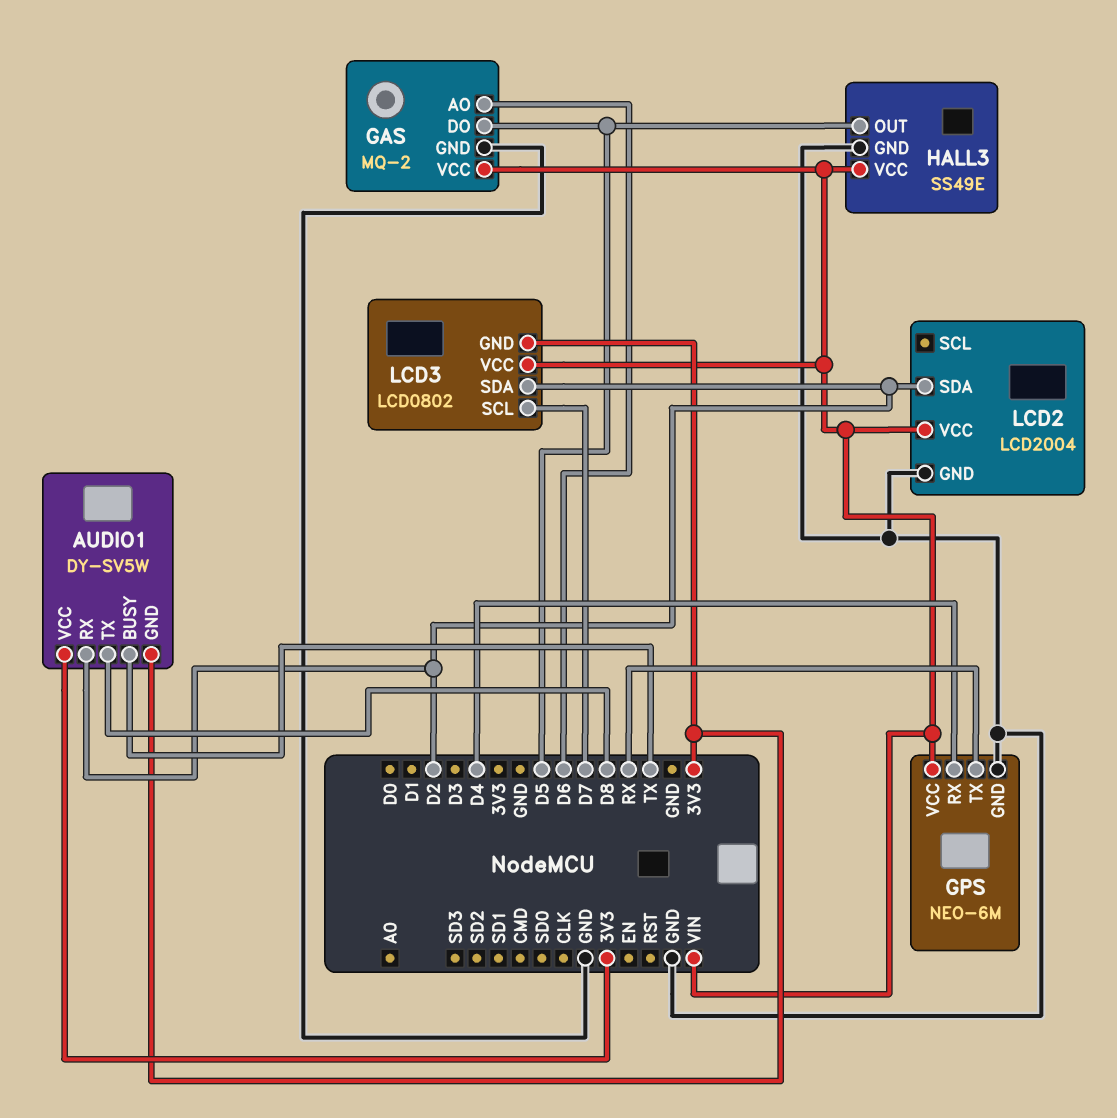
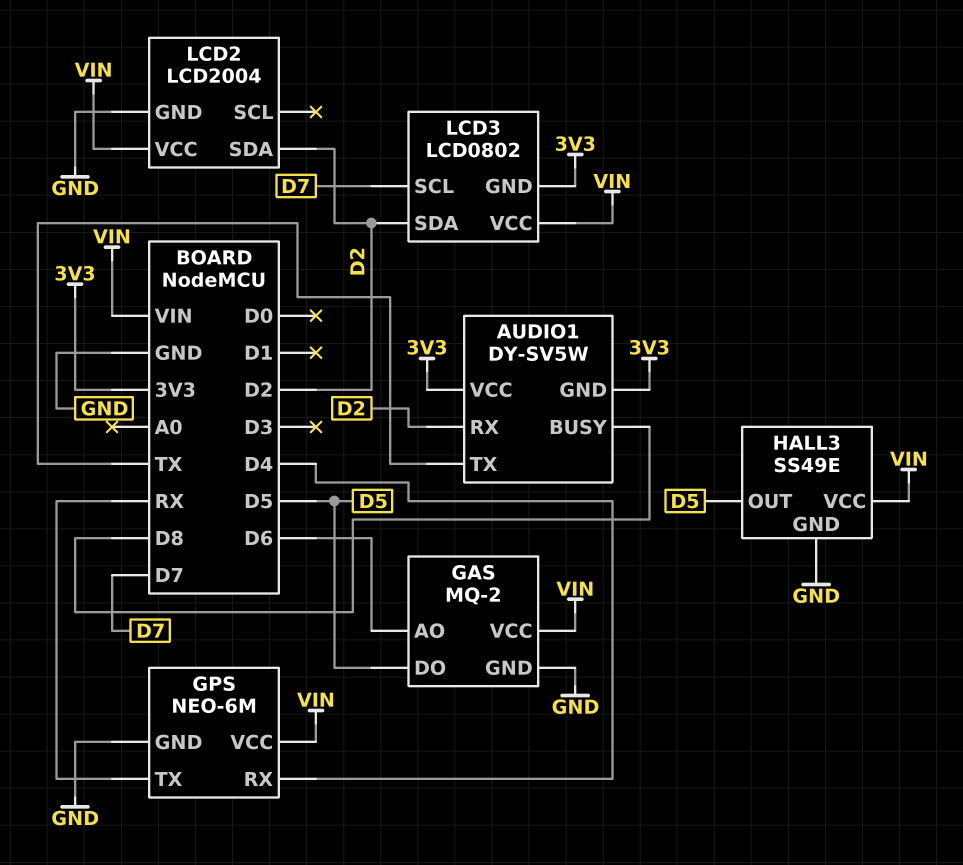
AUDIO1 pin BUSY: TX -> D8
AUDIO1 pin TX: D8 -> TX

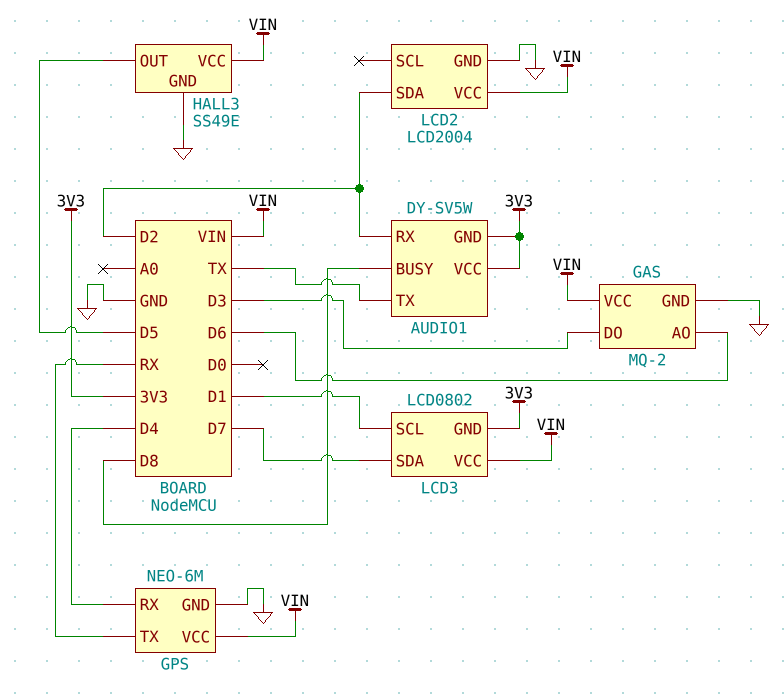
GAS pin DO: D5 -> D3
LCD3 pin SCL: D7 -> D1
LCD3 pin SDA: D2 -> D7

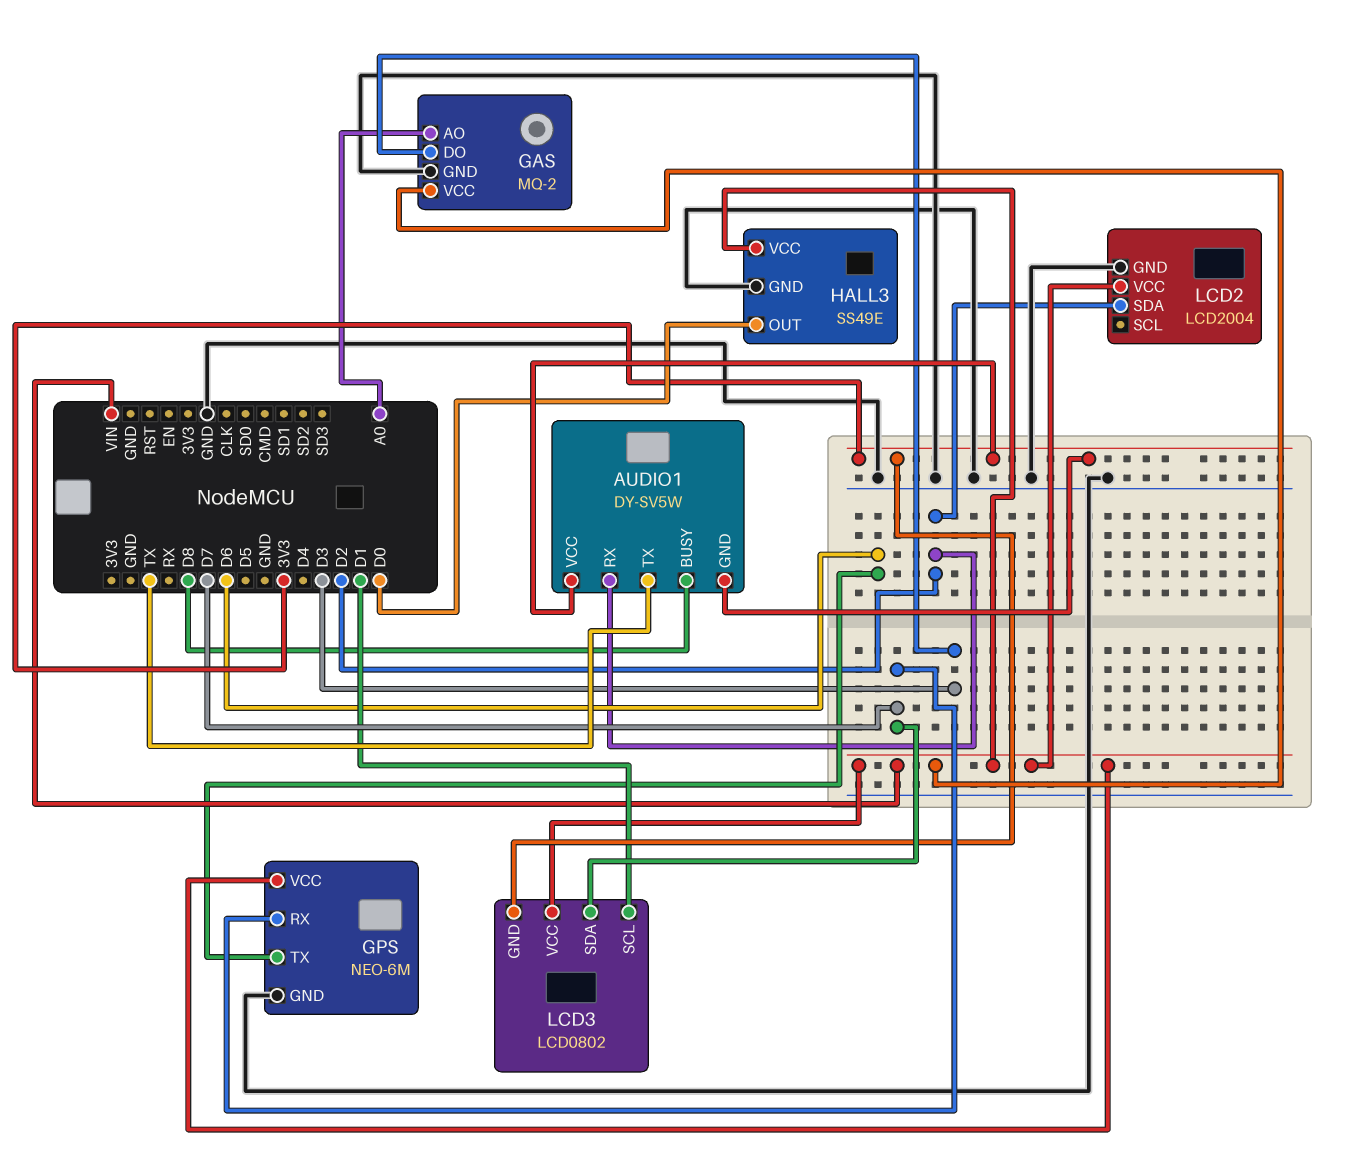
GAS pin AO: D6 -> A0
GPS pin RX: D4 -> D7
GPS pin TX: RX -> D6
HALL3 pin OUT: D5 -> D0

